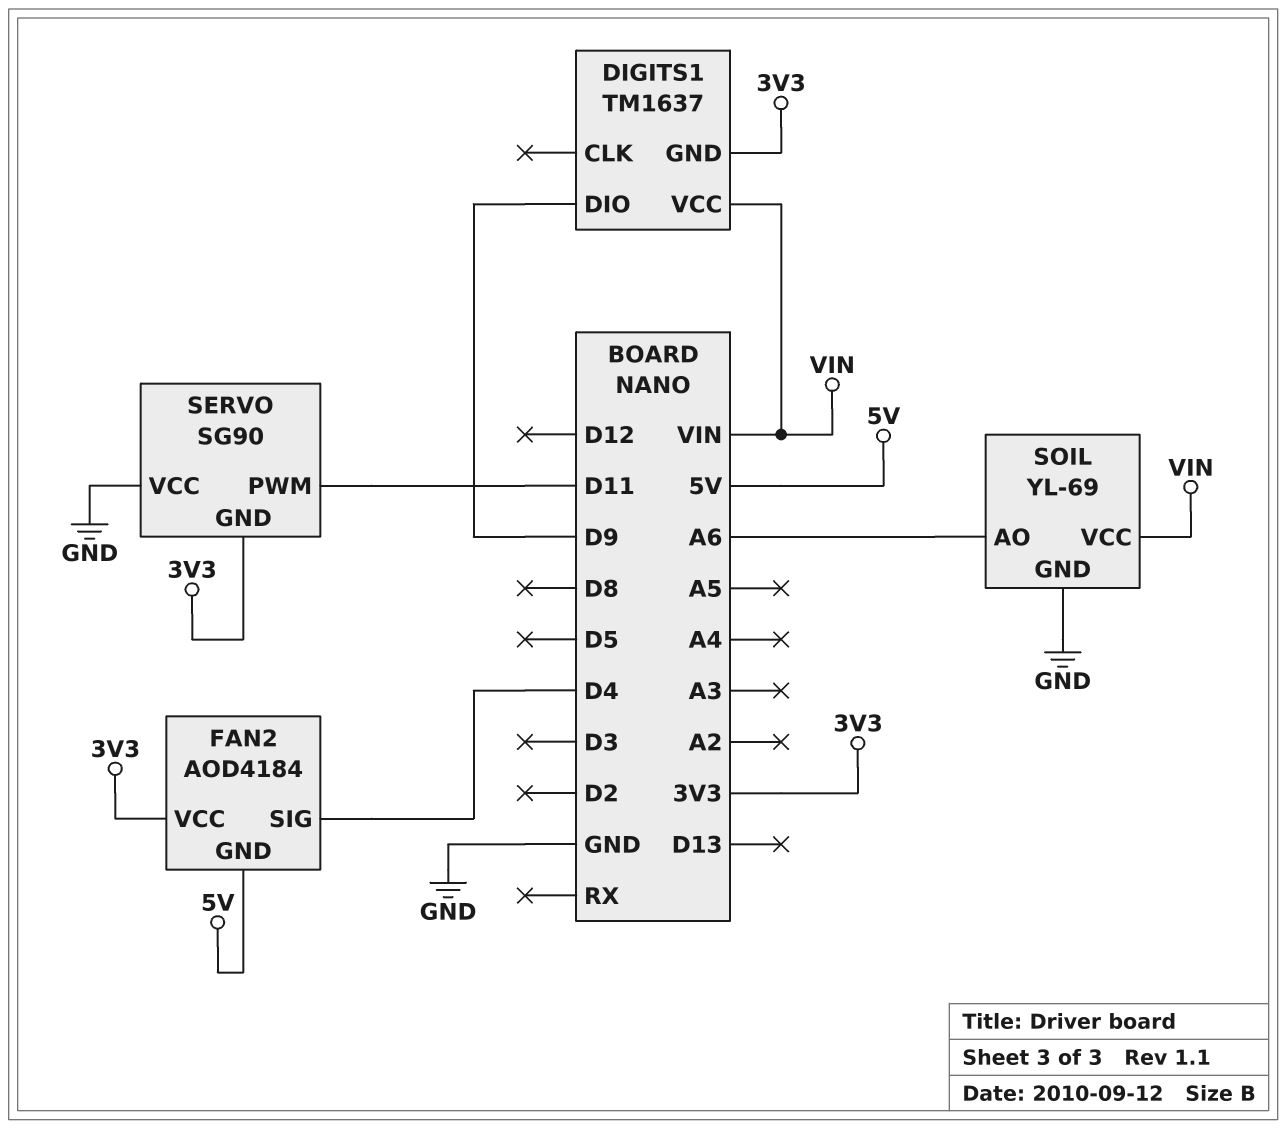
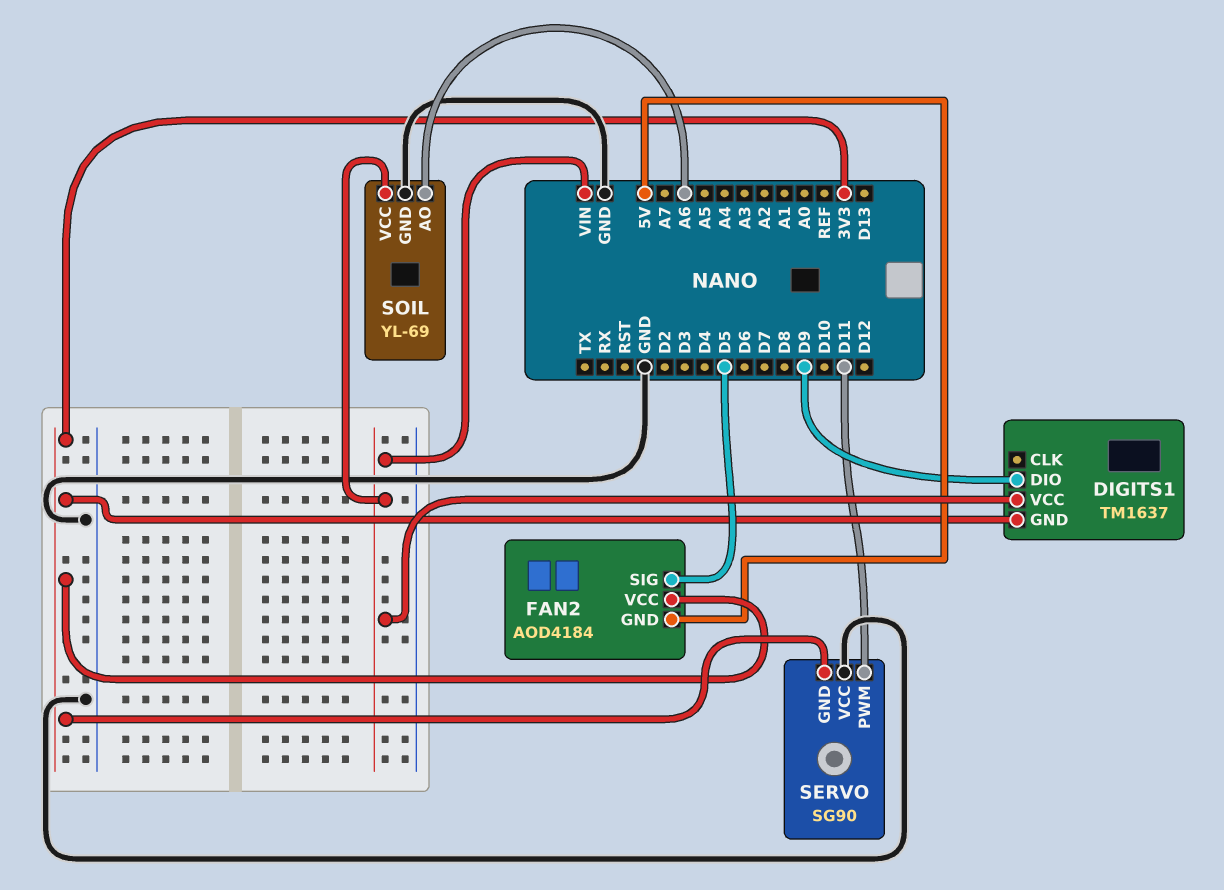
FAN2 pin SIG: D4 -> D5

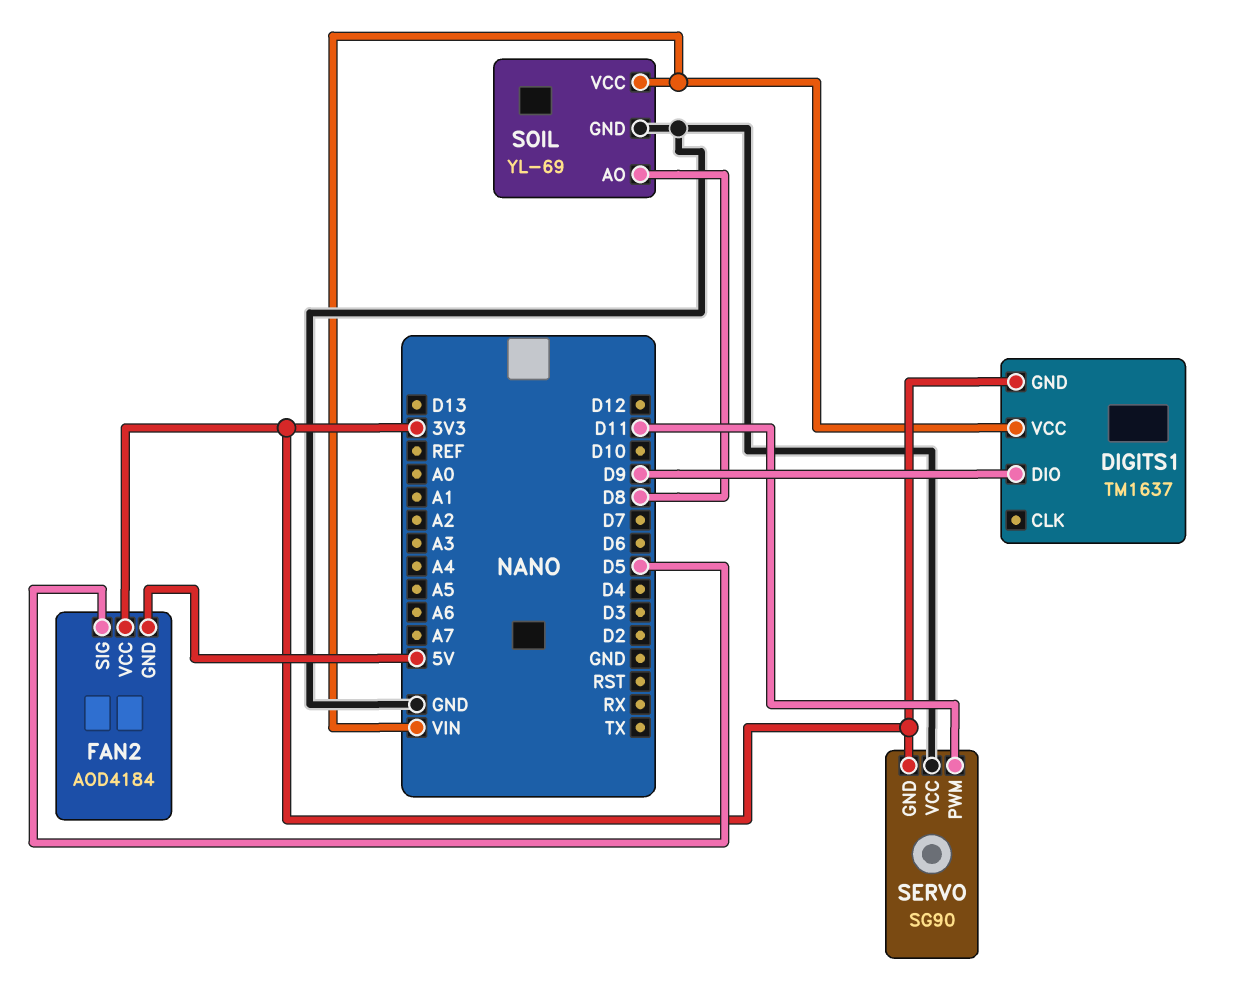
SOIL pin AO: A6 -> D8

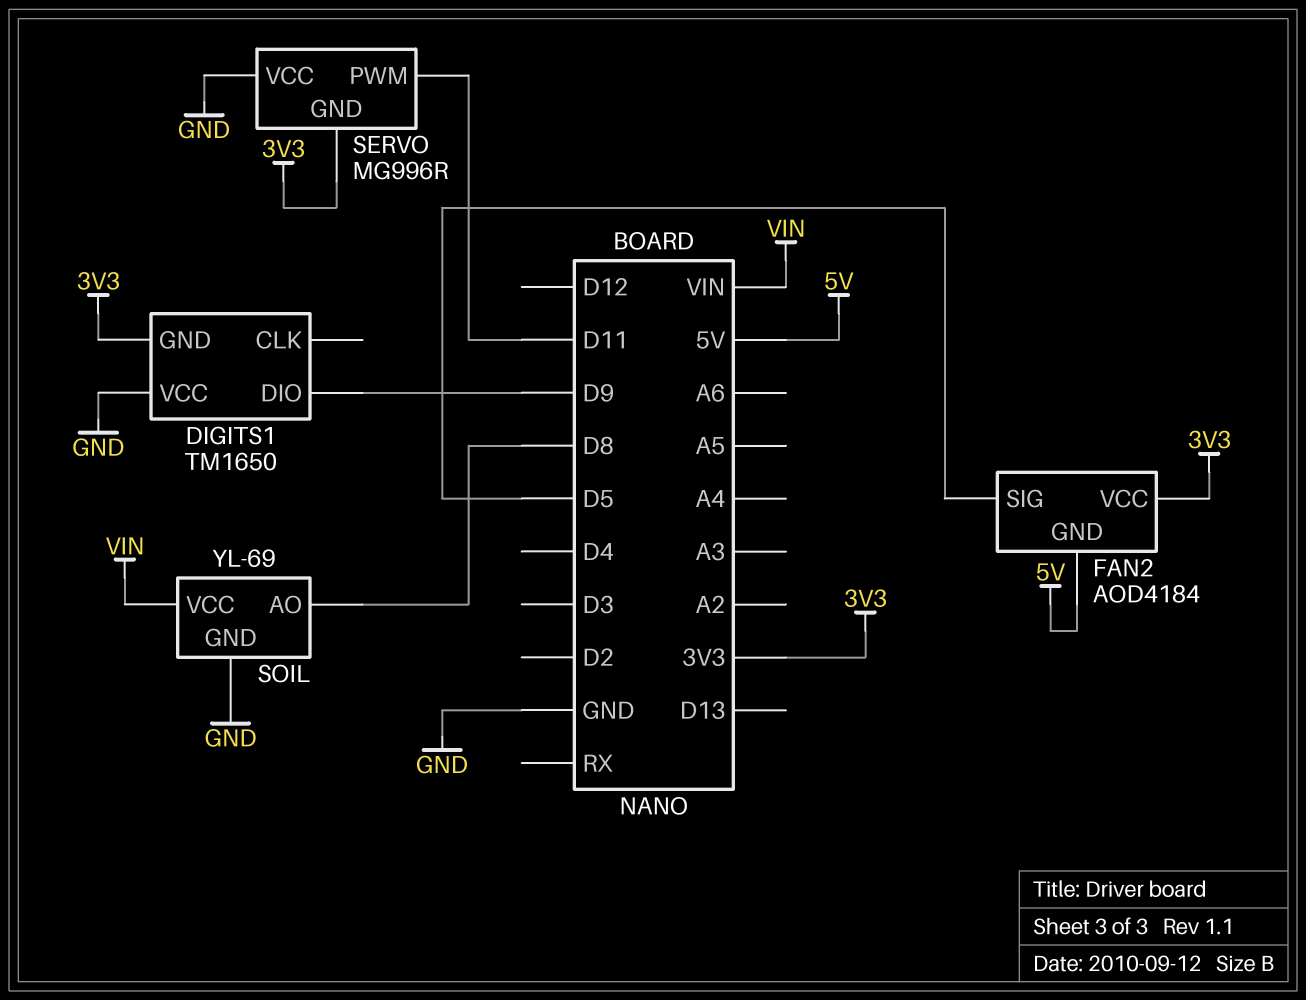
DIGITS1: TM1637 -> TM1650
DIGITS1 pin VCC: VIN -> GND
SERVO: SG90 -> MG996R

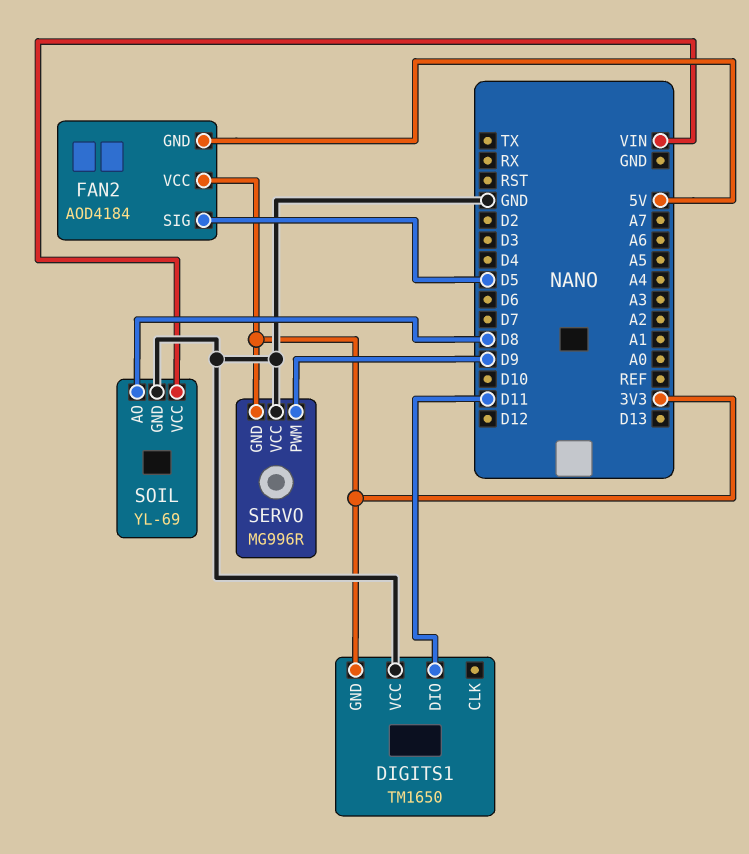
DIGITS1 pin DIO: D9 -> D11
SERVO pin PWM: D11 -> D9

